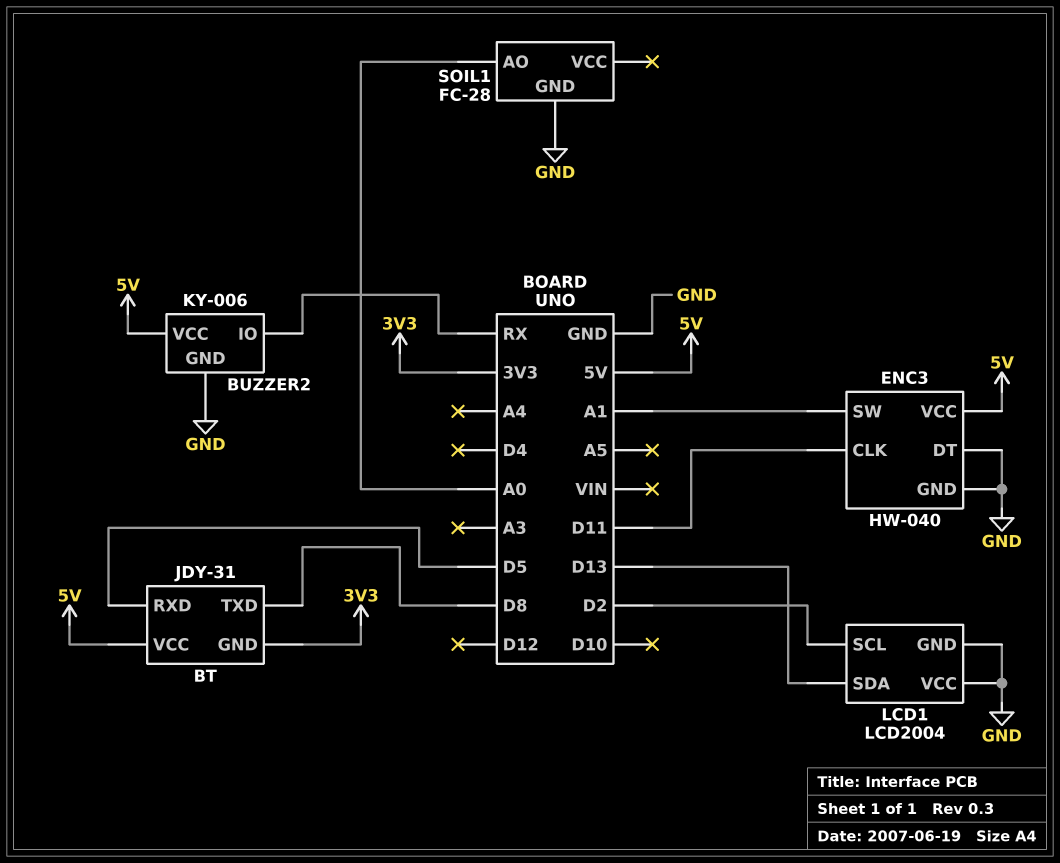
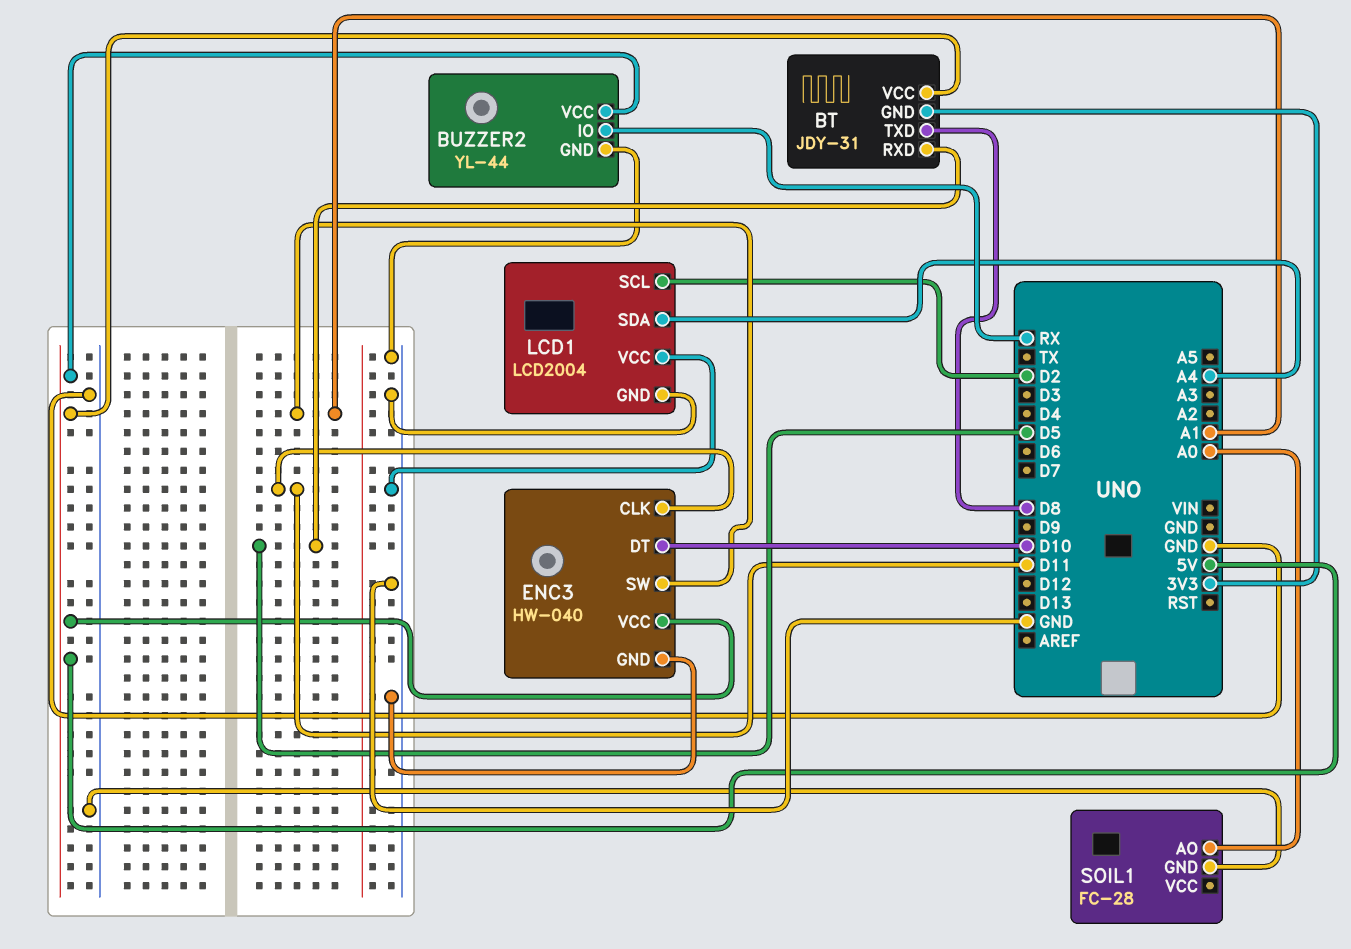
BUZZER2: KY-006 -> YL-44
ENC3 pin DT: GND -> D10
LCD1 pin SDA: D13 -> A4

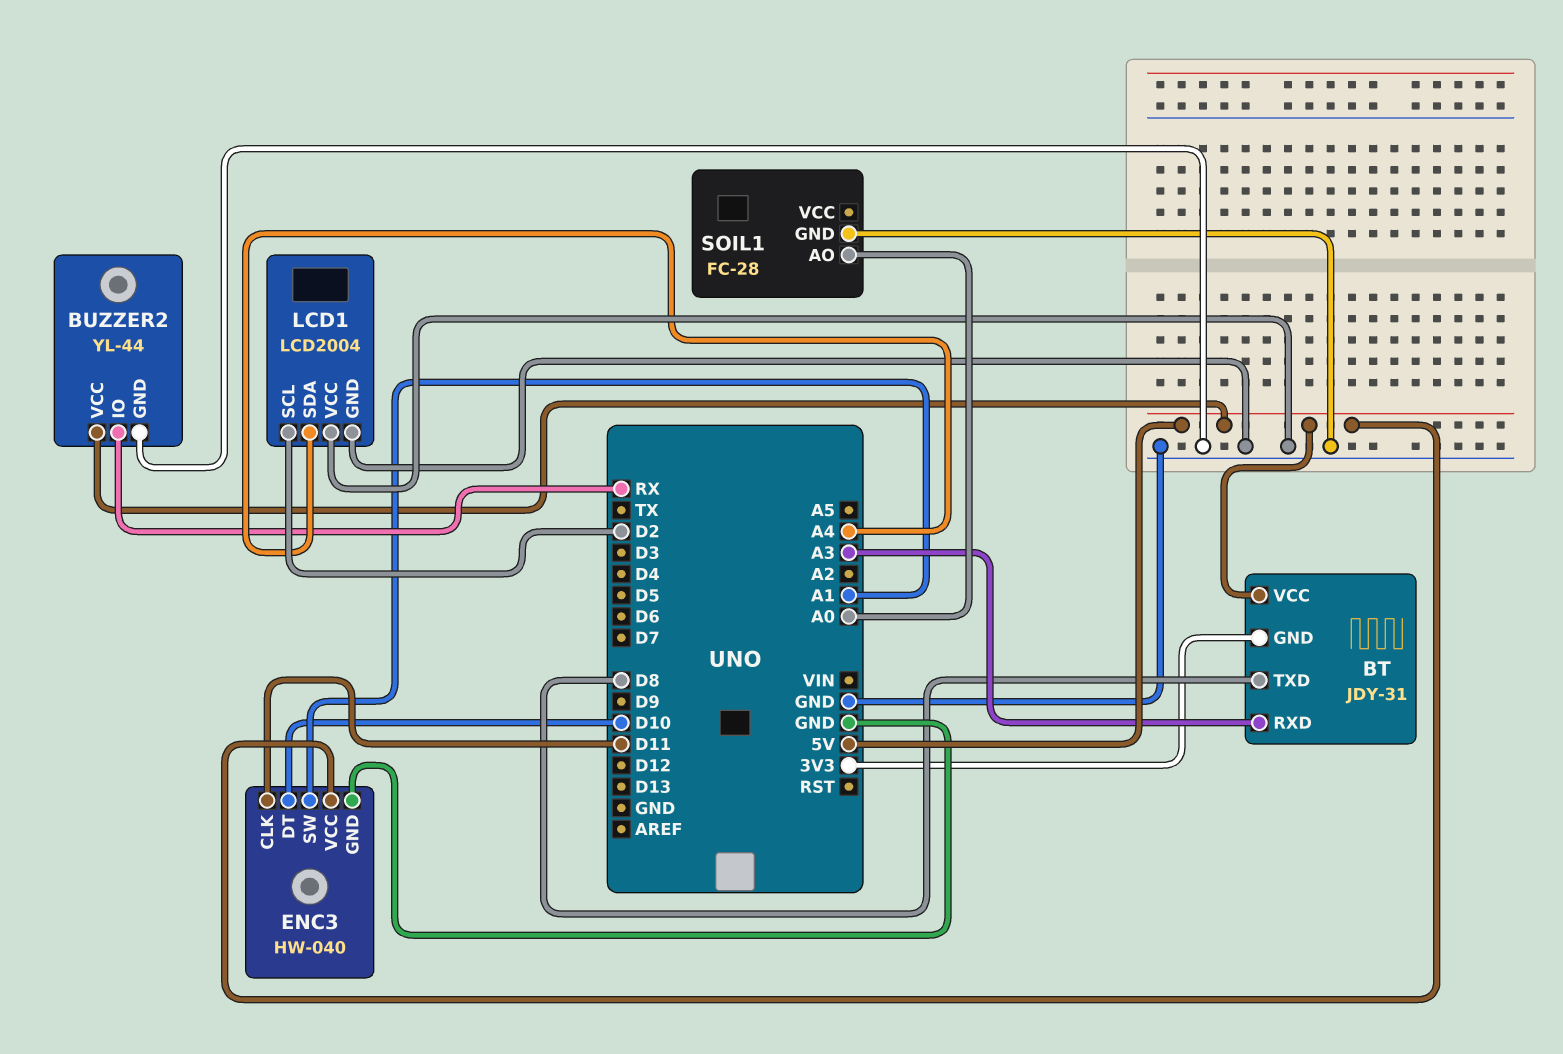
BT pin RXD: D5 -> A3

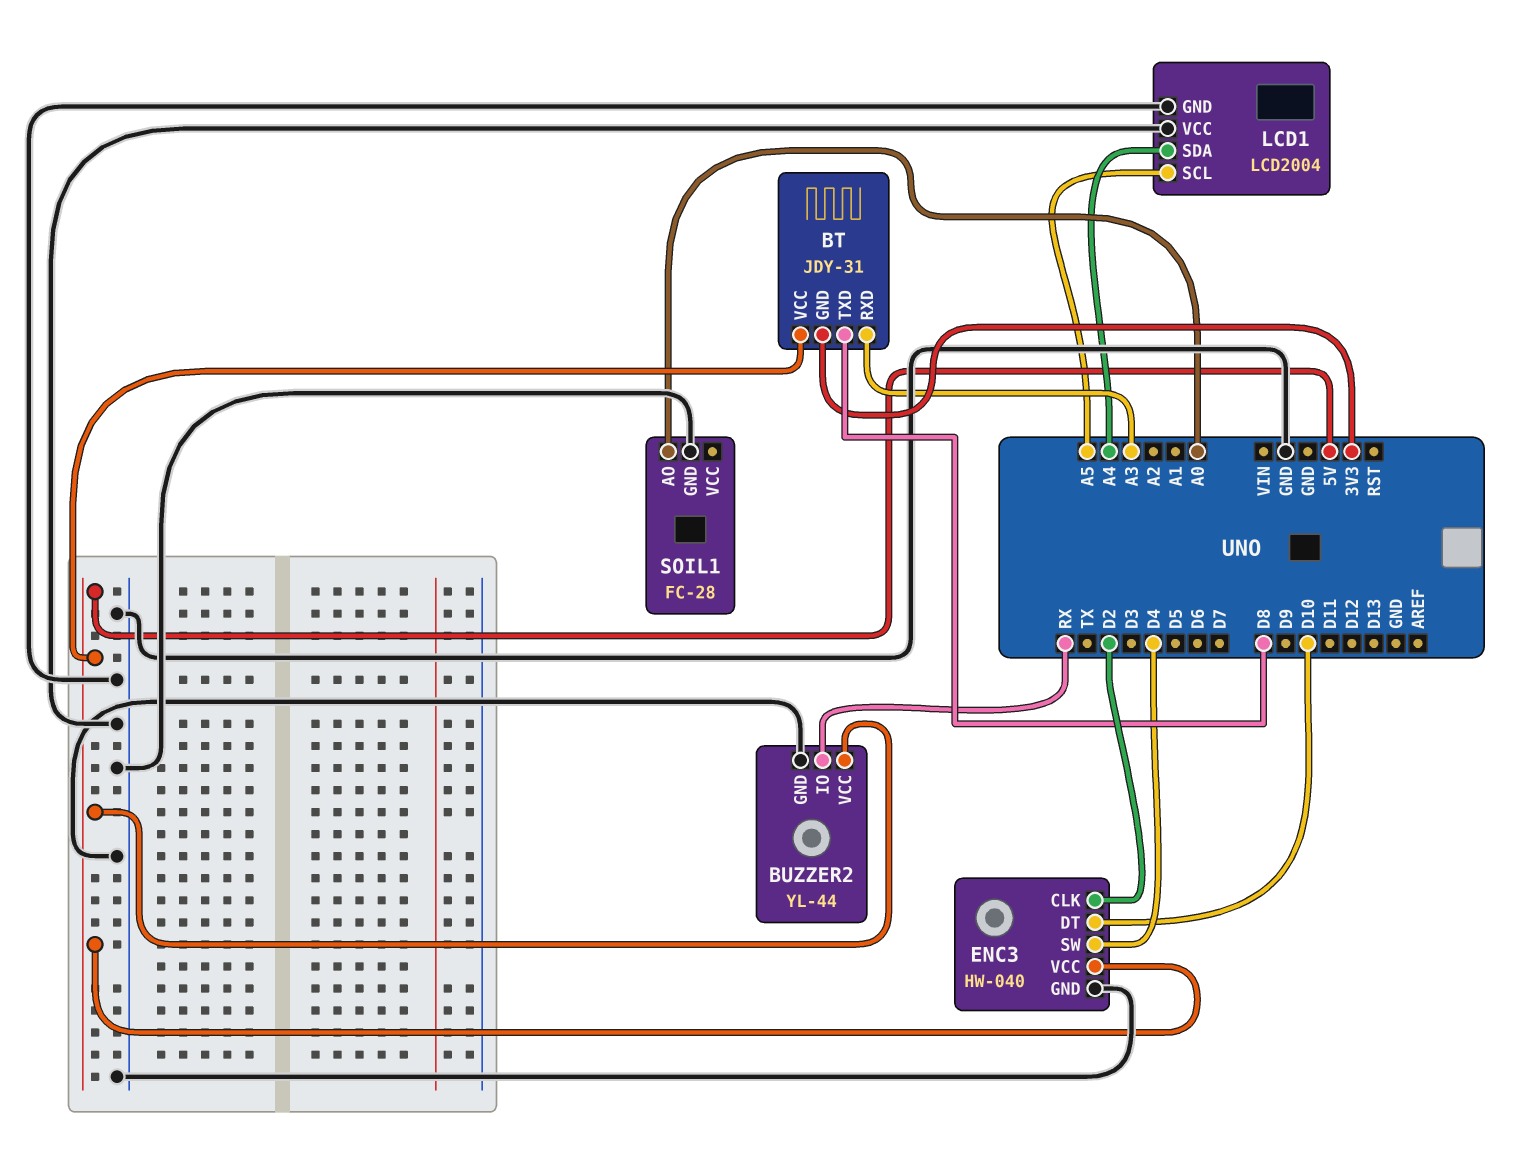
ENC3 pin CLK: D11 -> D2
ENC3 pin SW: A1 -> D4
LCD1 pin SCL: D2 -> A5

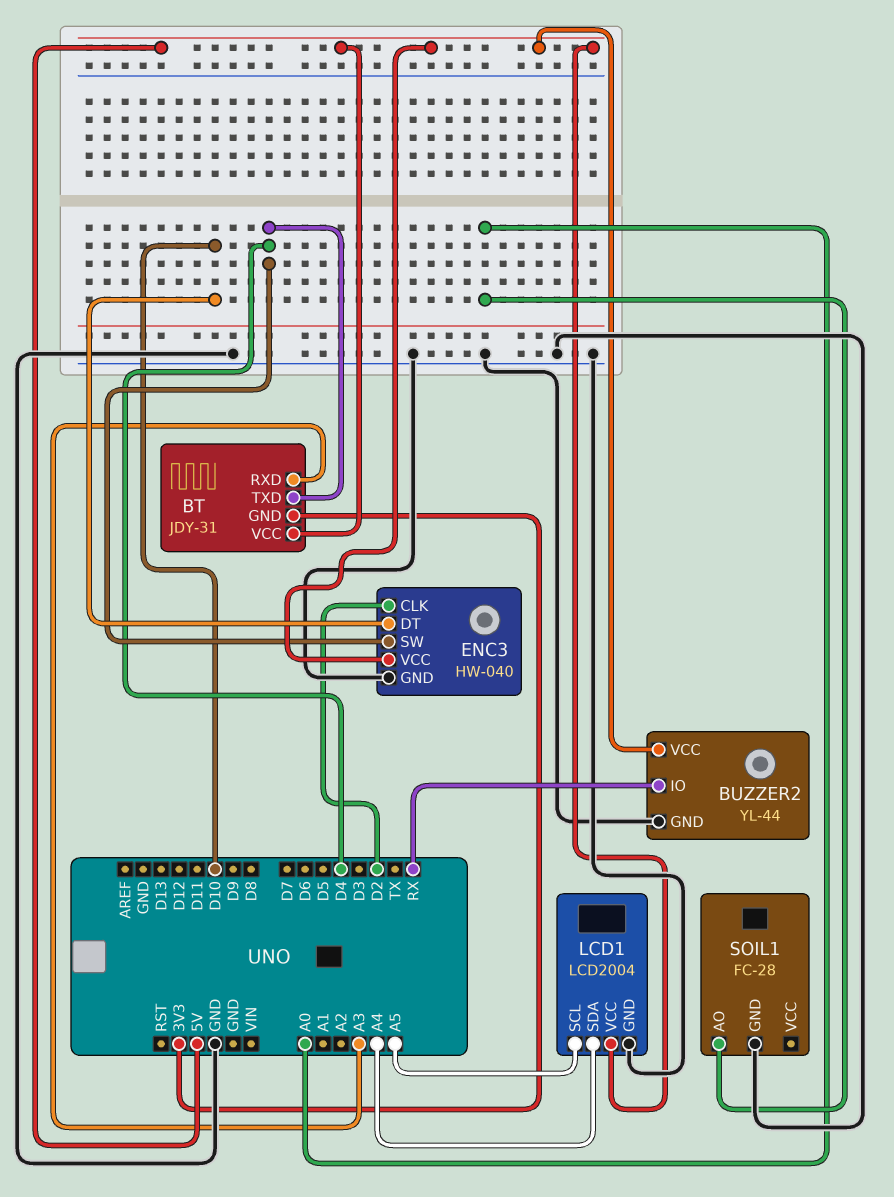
BT pin TXD: D8 -> D4
LCD1 pin VCC: GND -> 5V

